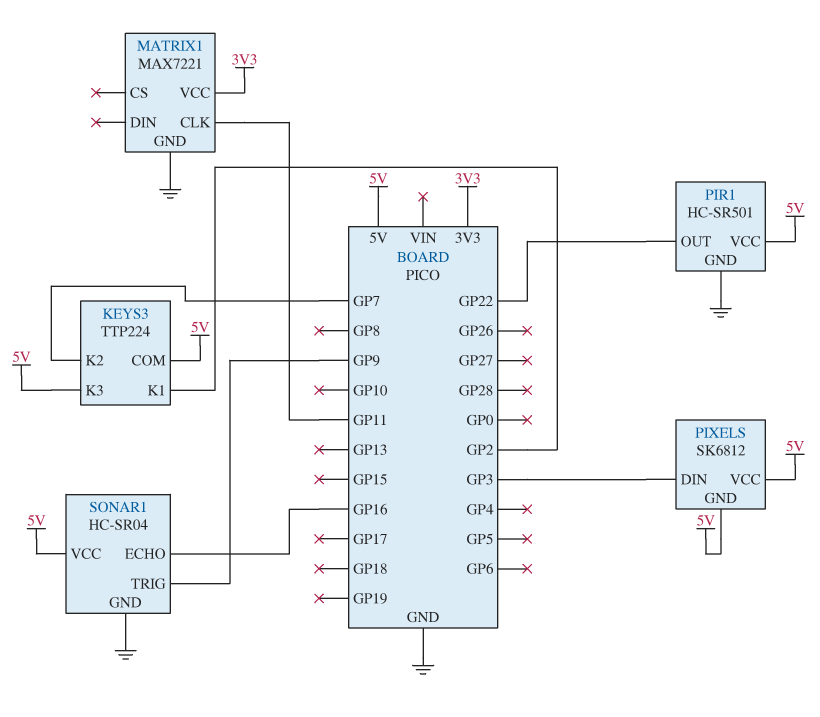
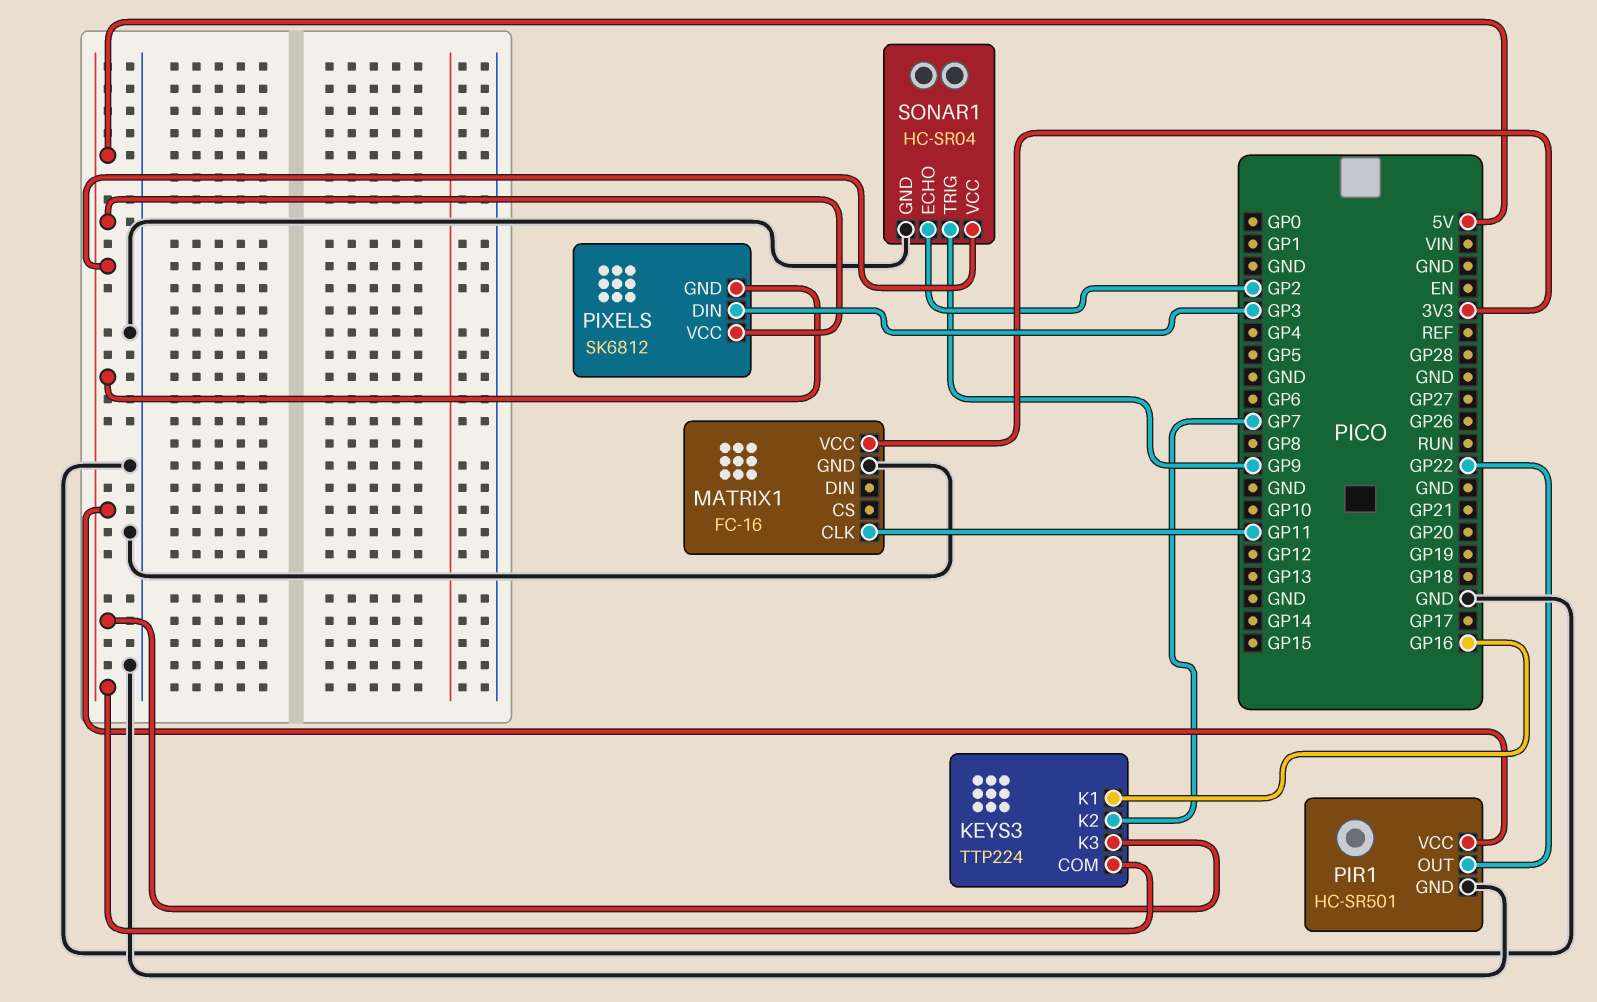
KEYS3 pin K1: GP2 -> GP16
MATRIX1: MAX7221 -> FC-16
SONAR1 pin ECHO: GP16 -> GP2

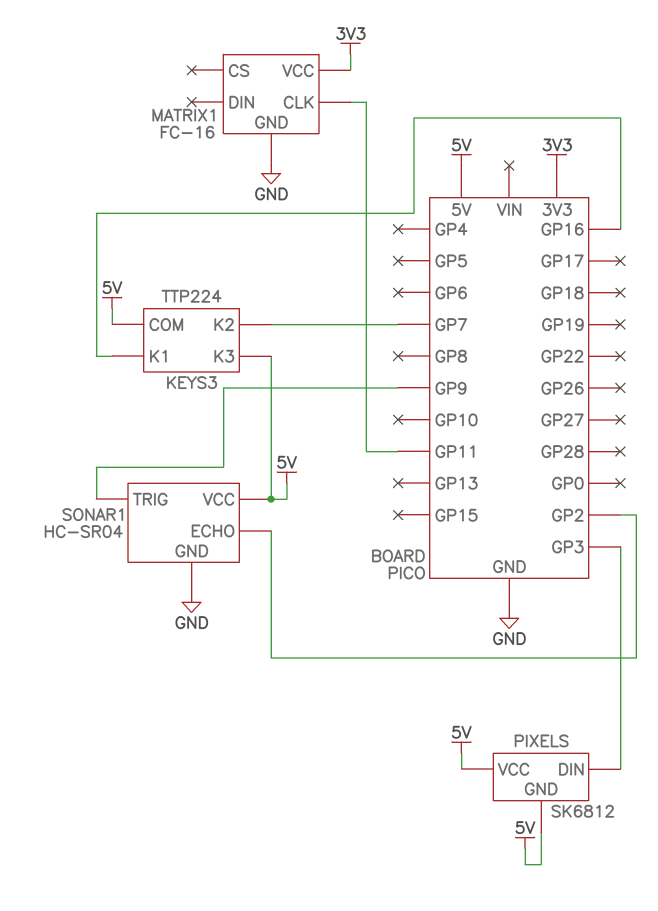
PIR1: HC-SR501 -> none
PIR1 pin GND: GND -> none
PIR1 pin OUT: GP22 -> none
PIR1 pin VCC: 5V -> none

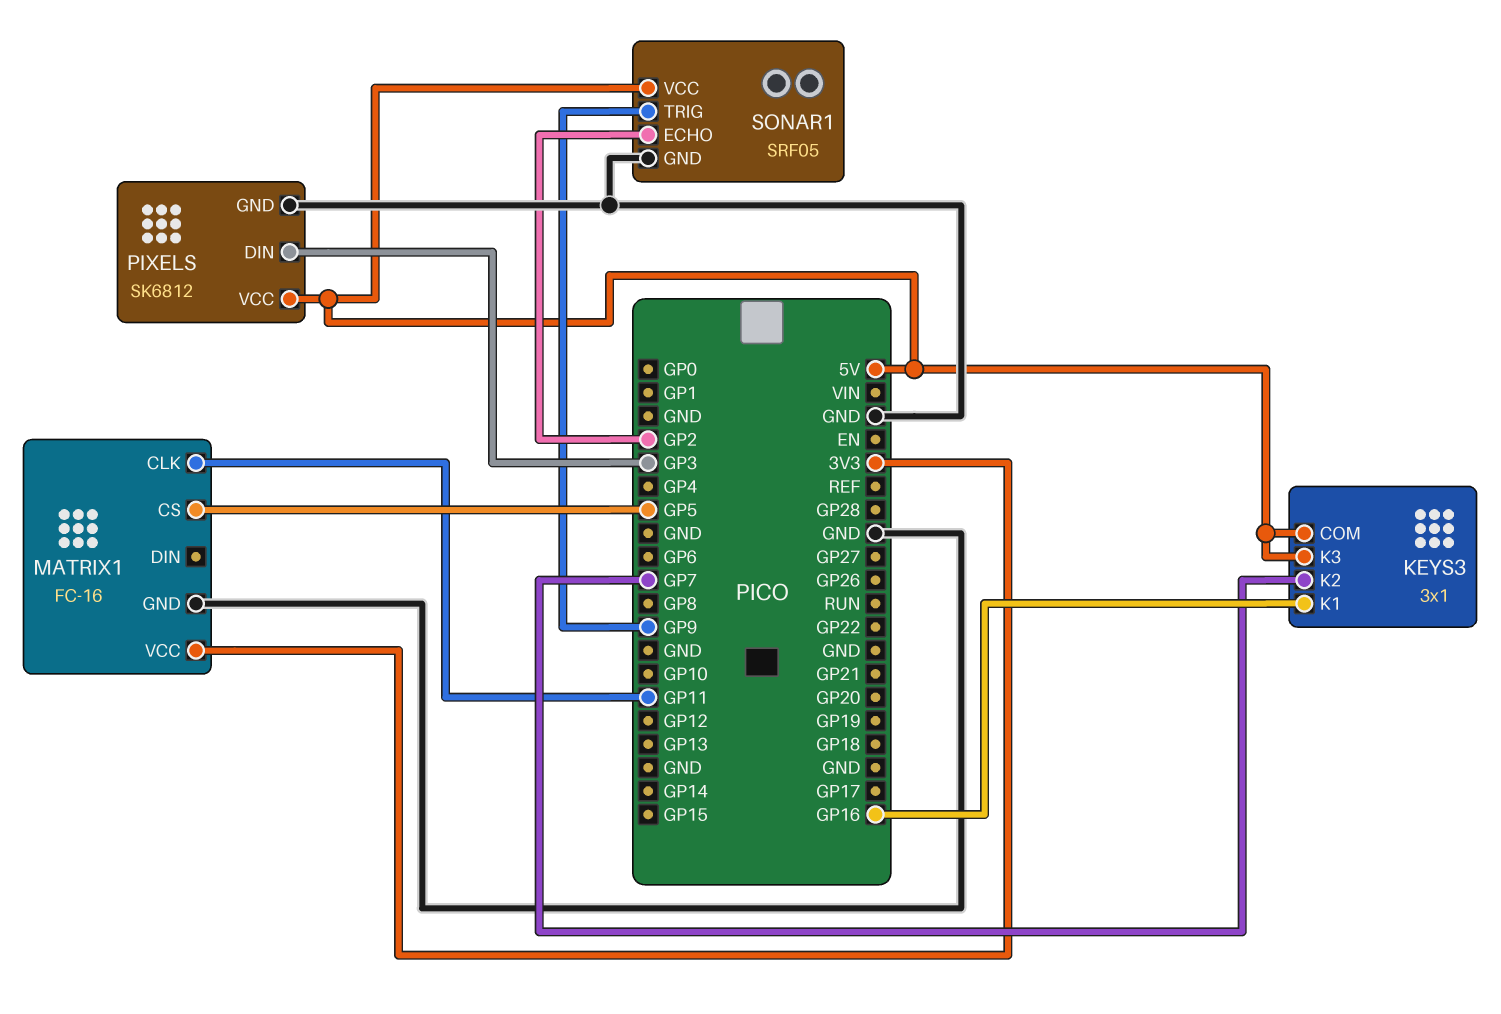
KEYS3: TTP224 -> 3x1
MATRIX1 pin CS: none -> GP5
PIXELS pin GND: 5V -> GND
SONAR1: HC-SR04 -> SRF05

